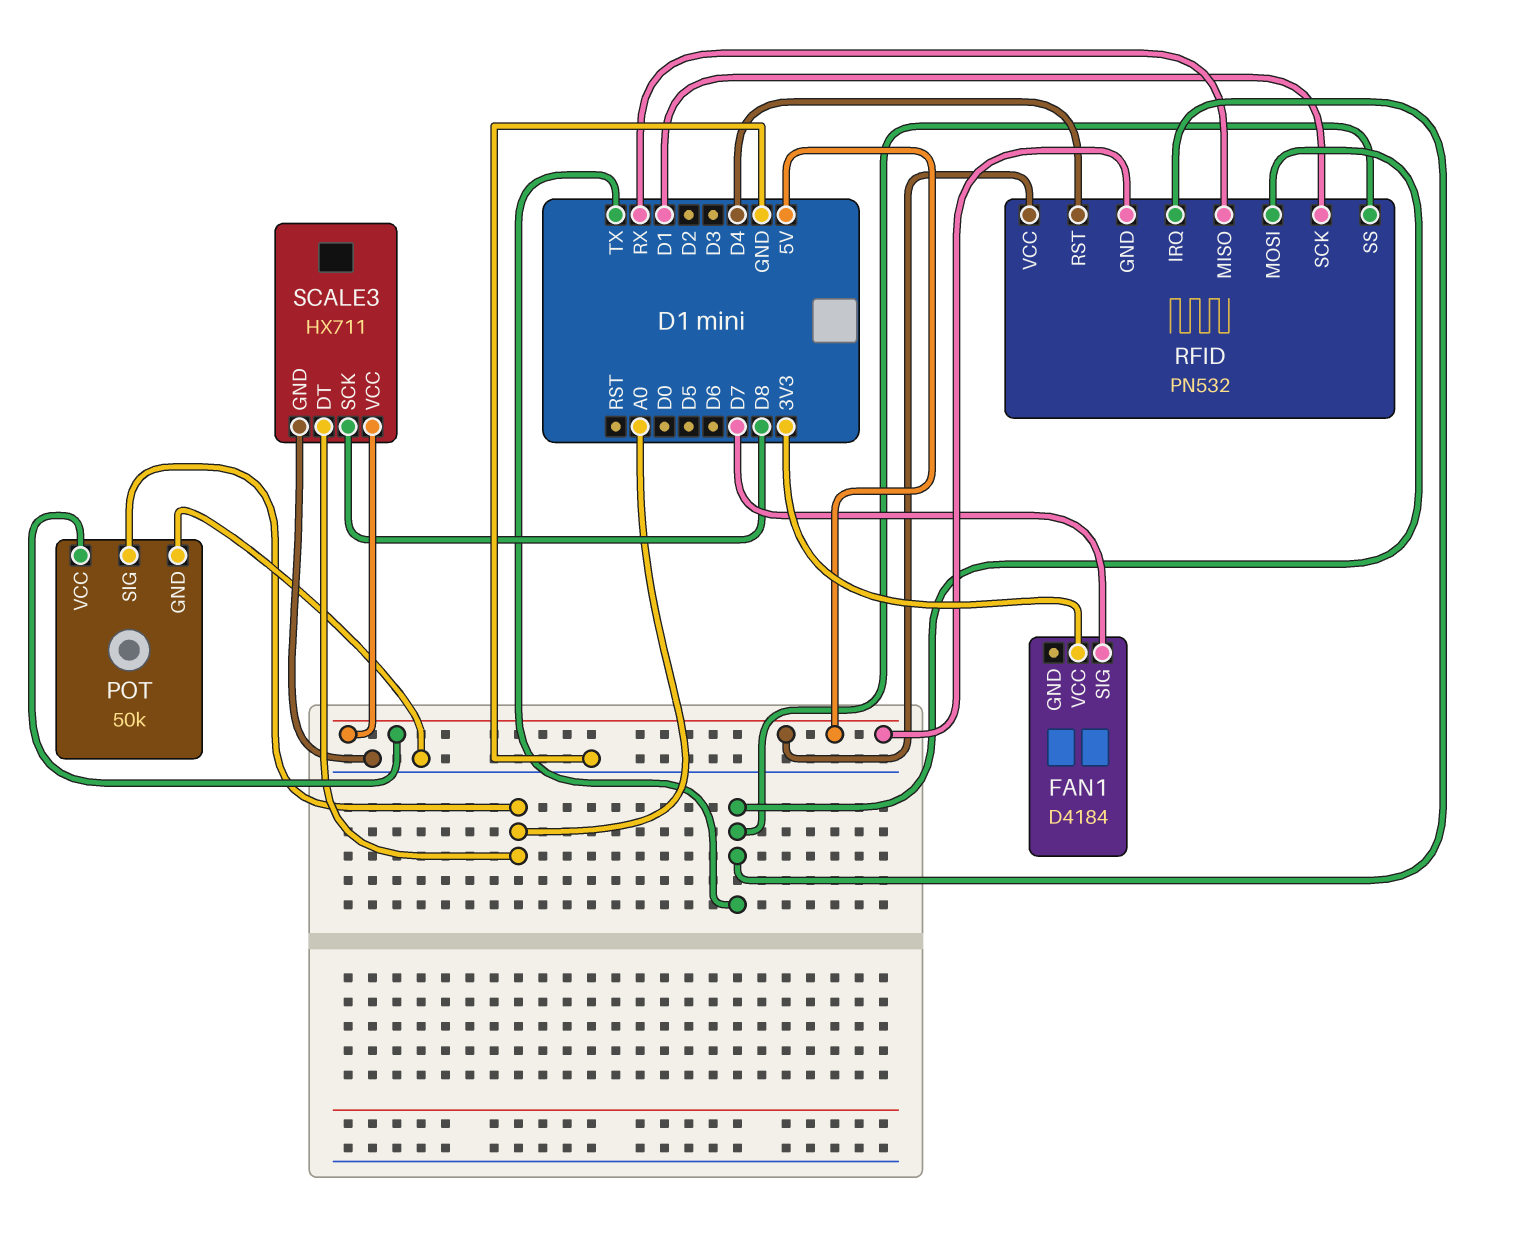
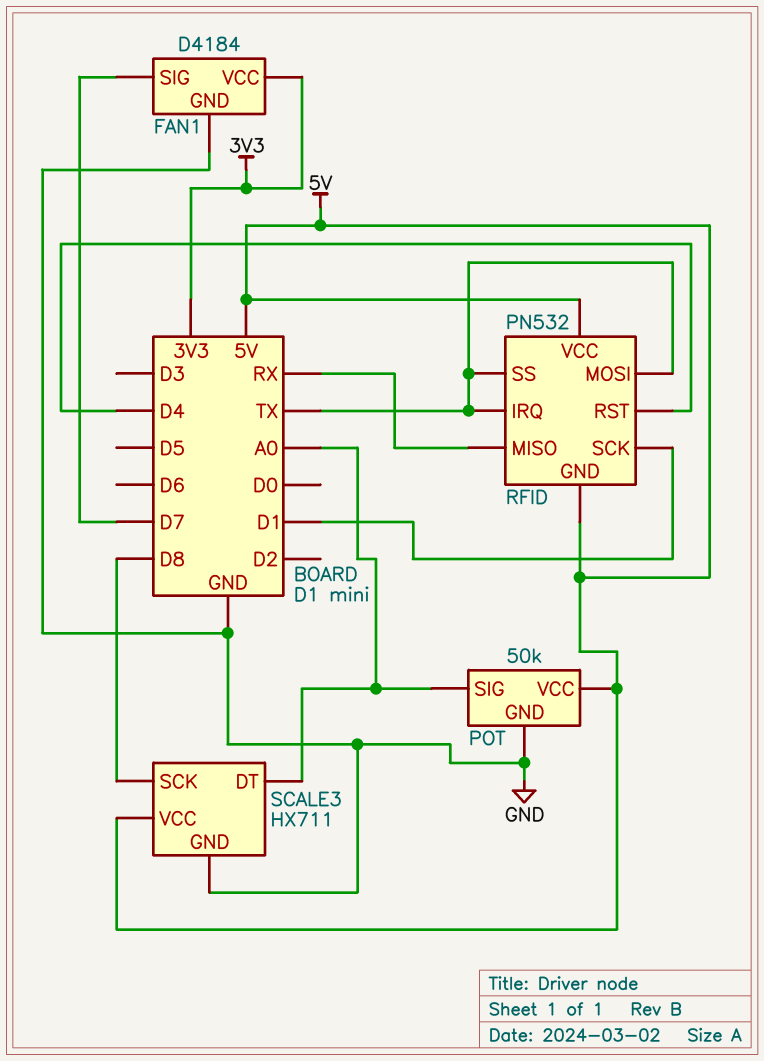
FAN1 pin GND: none -> GND

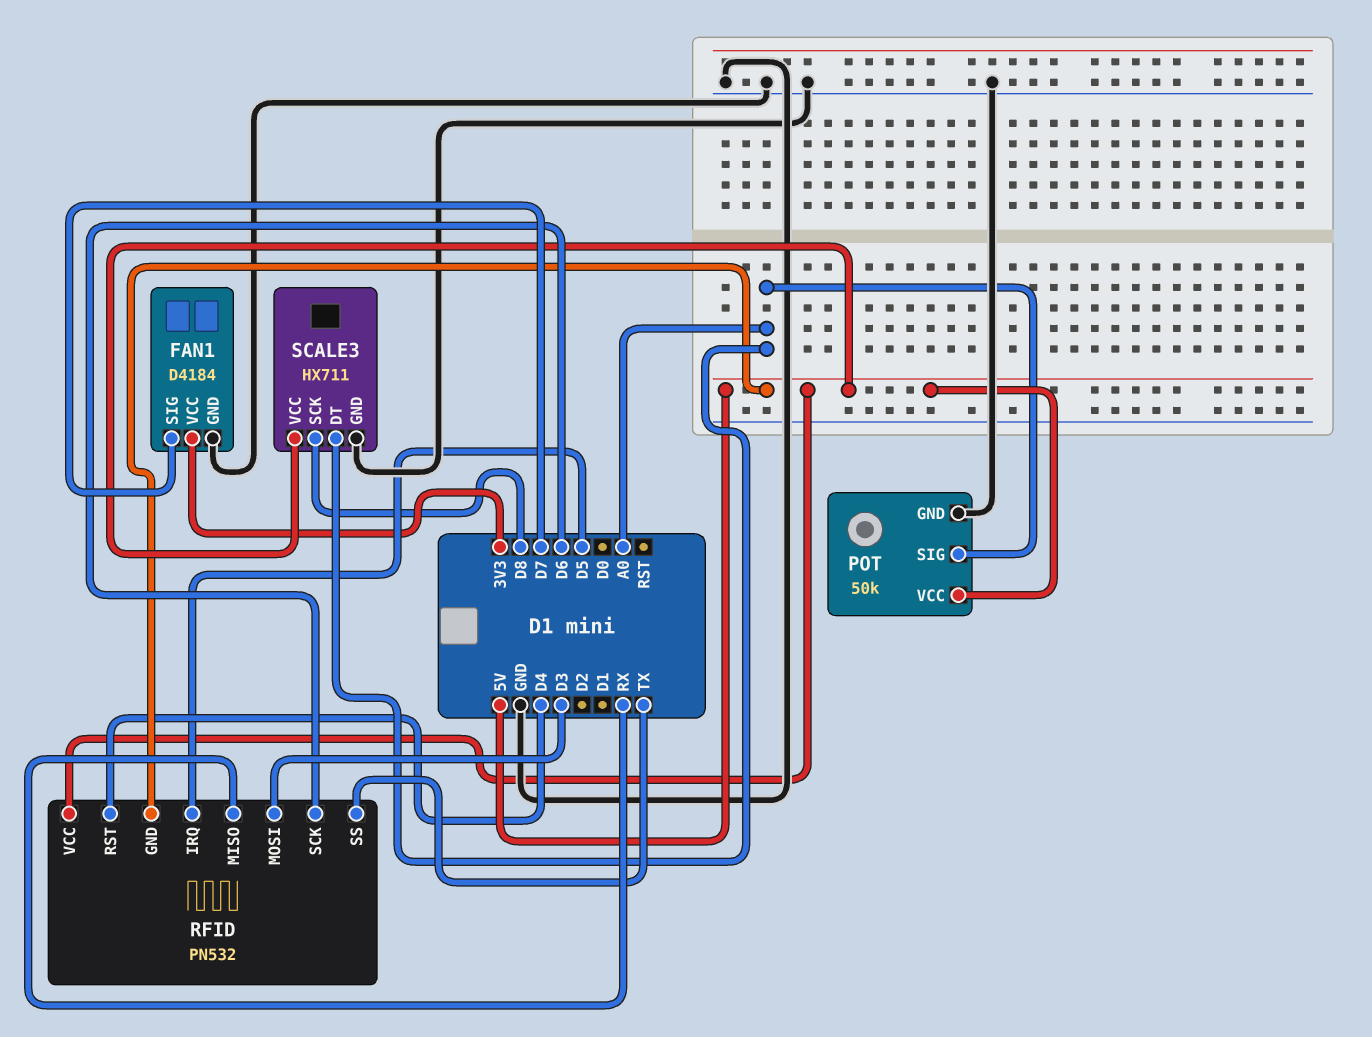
RFID pin IRQ: TX -> D5
RFID pin MOSI: TX -> D3
RFID pin SCK: D1 -> D6

